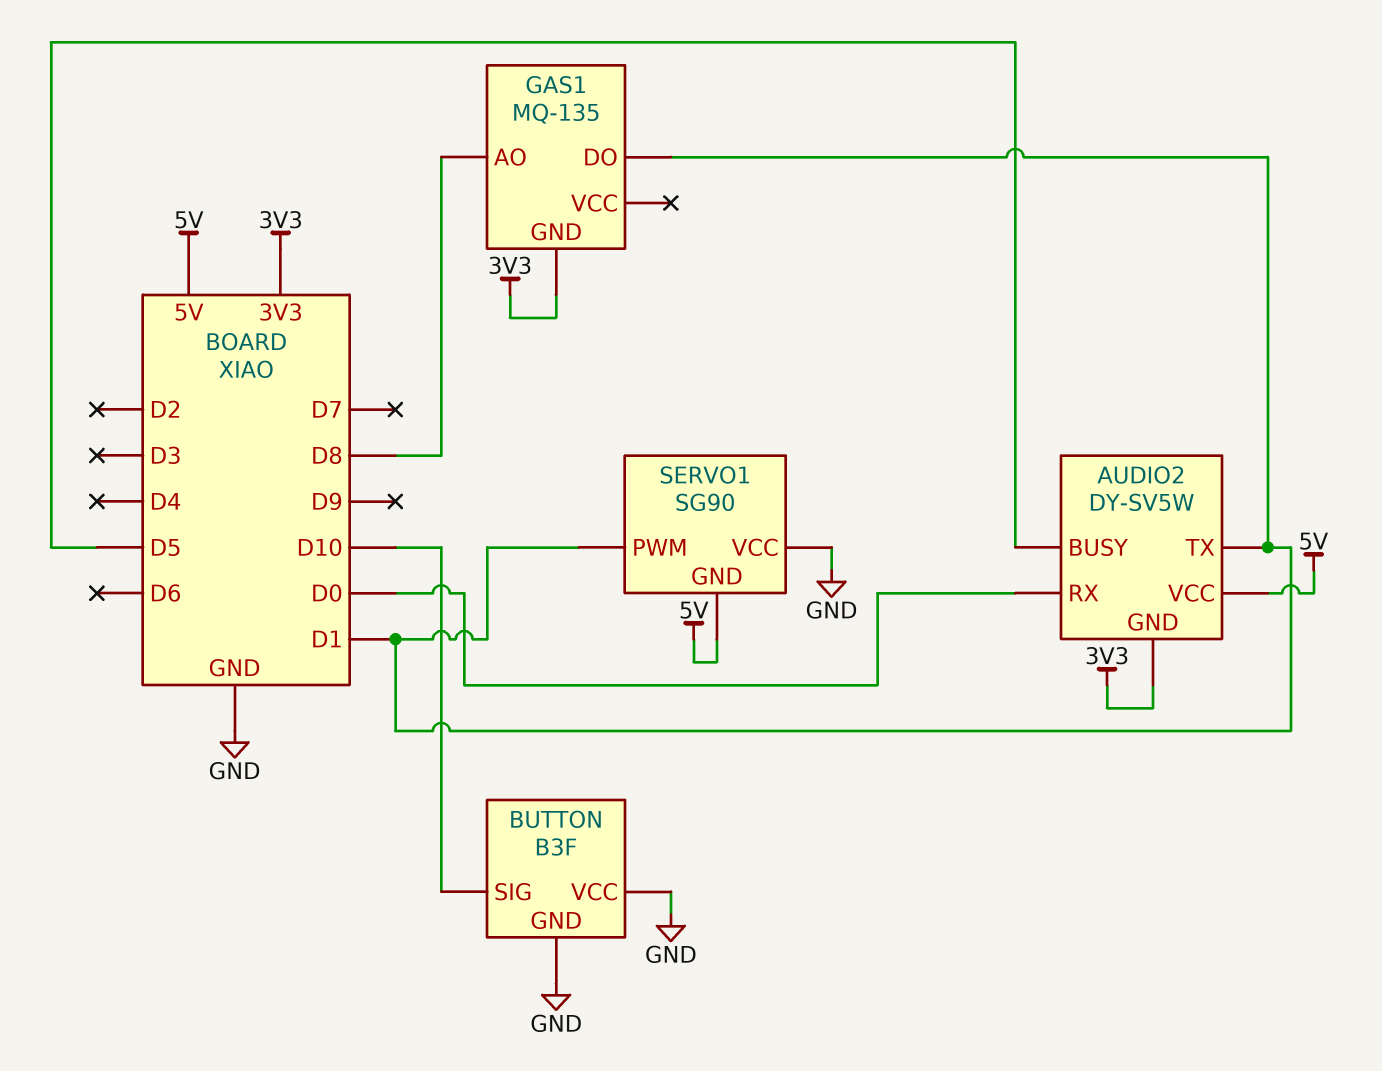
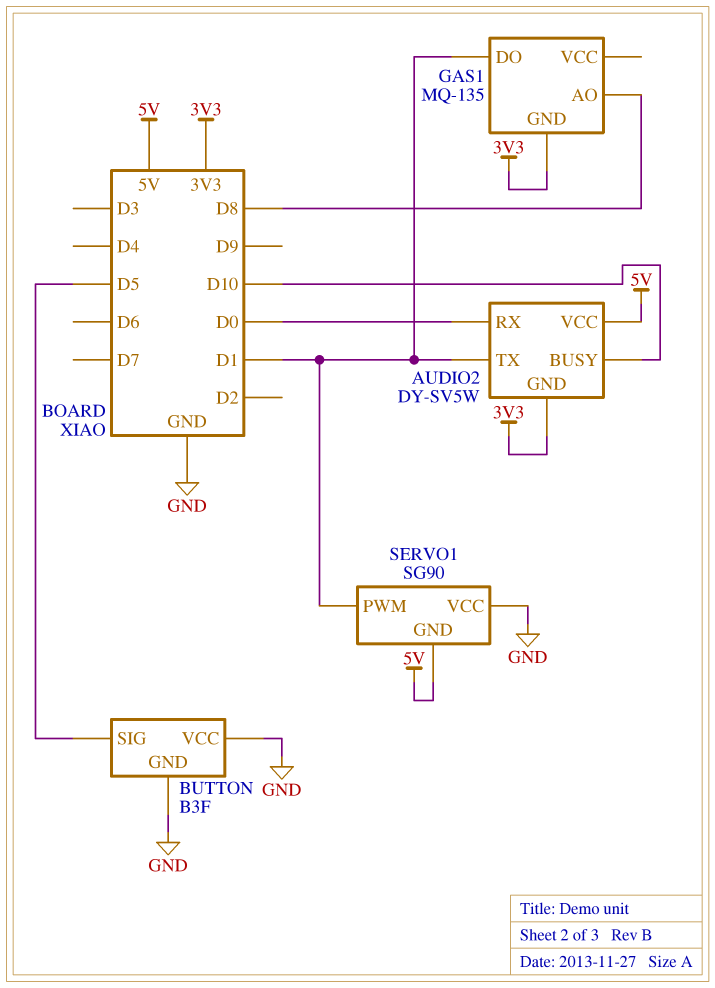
AUDIO2 pin BUSY: D5 -> D10
BUTTON pin SIG: D10 -> D5

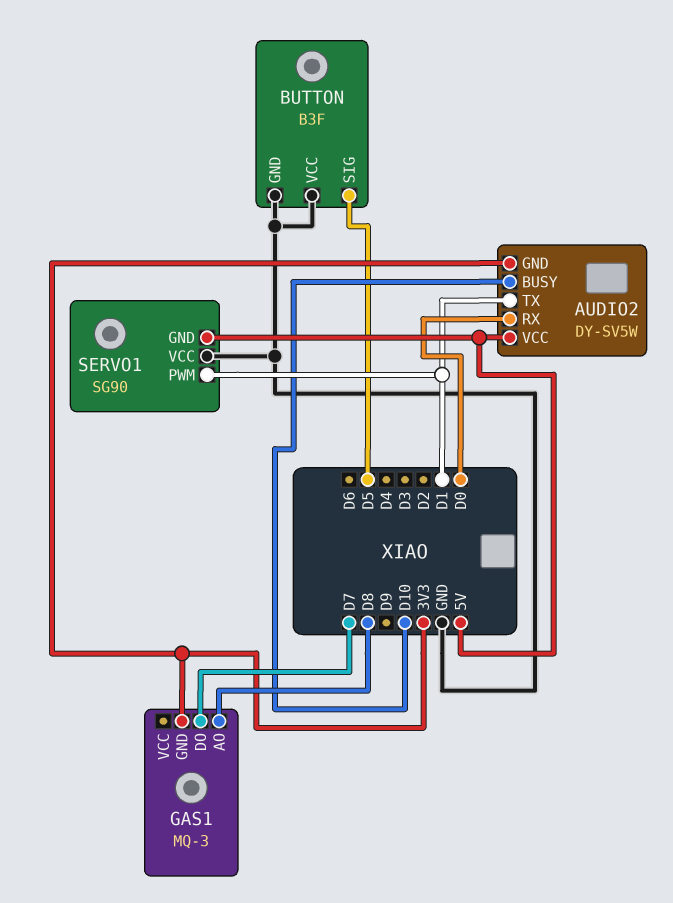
GAS1: MQ-135 -> MQ-3
GAS1 pin DO: D1 -> D7

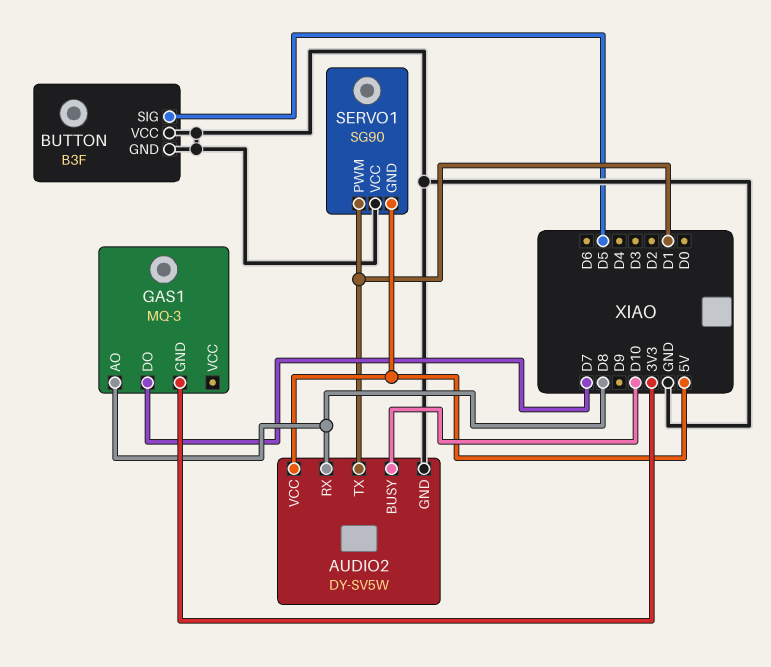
AUDIO2 pin GND: 3V3 -> GND
AUDIO2 pin RX: D0 -> D8

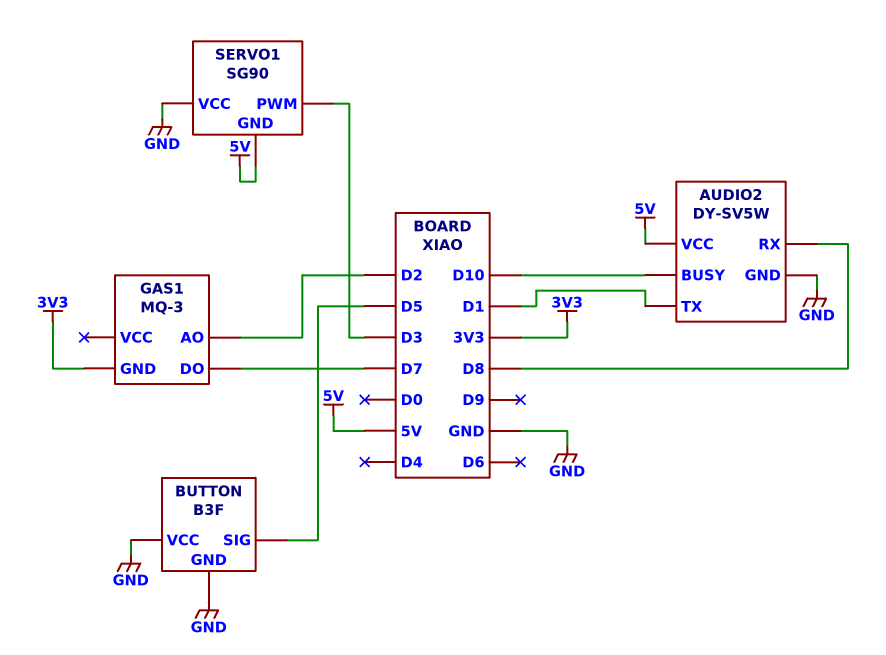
GAS1 pin AO: D8 -> D2
SERVO1 pin PWM: D1 -> D3

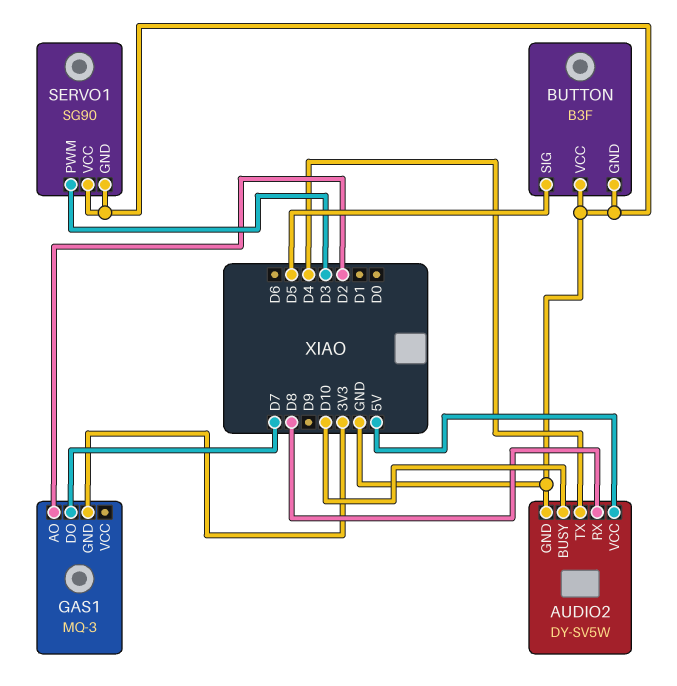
AUDIO2 pin TX: D1 -> D4
SERVO1 pin GND: 5V -> GND

